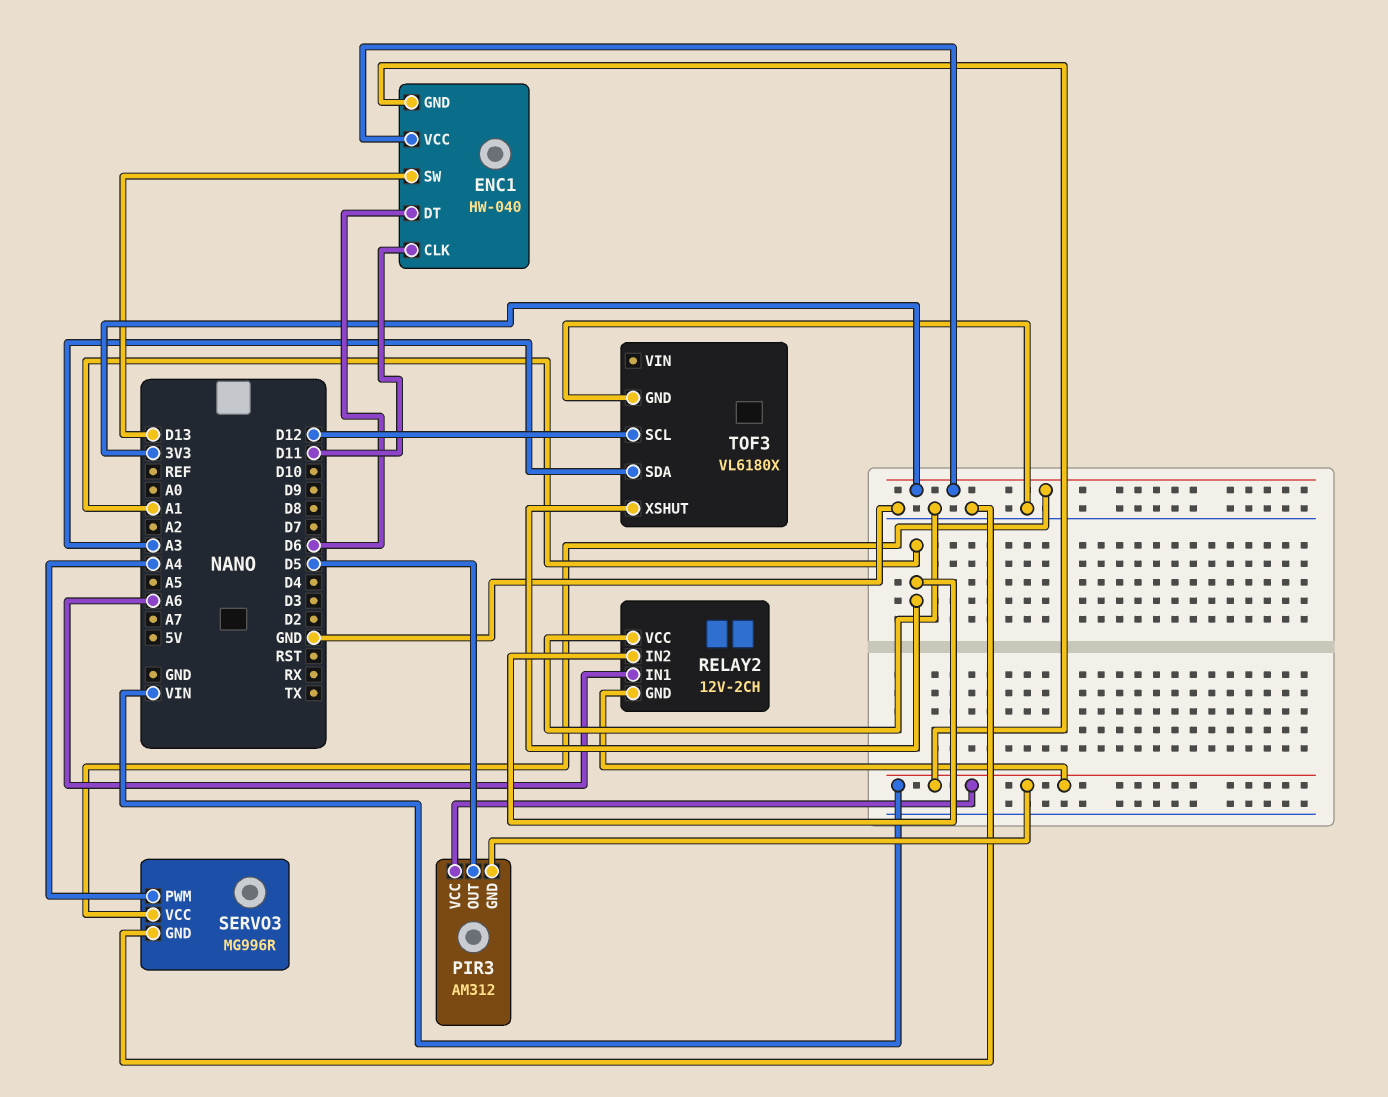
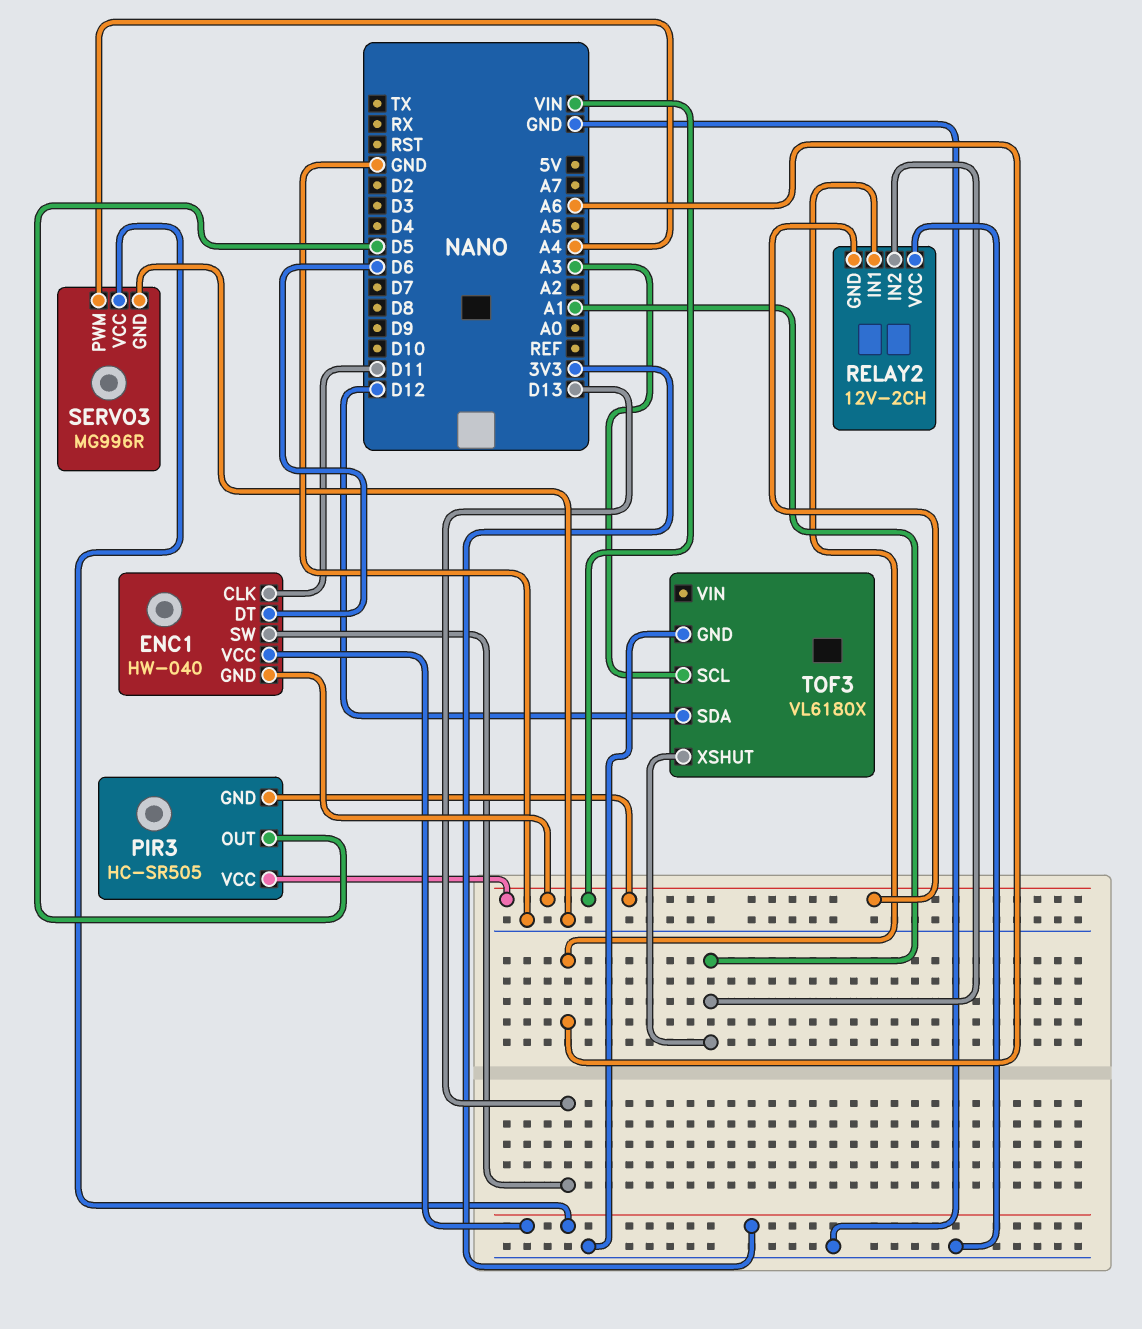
PIR3: AM312 -> HC-SR505
TOF3 pin SCL: D12 -> A3
TOF3 pin SDA: A3 -> D12

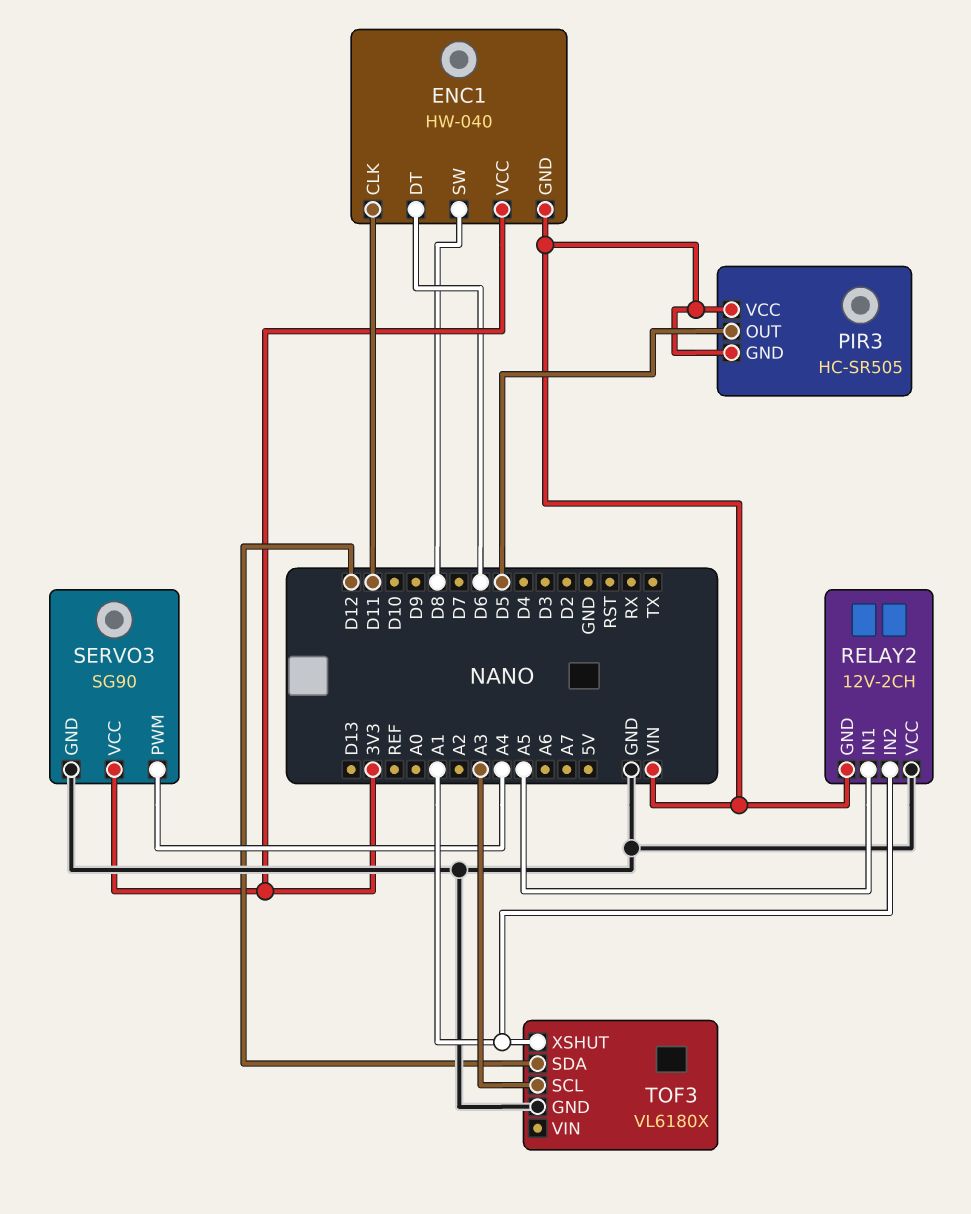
ENC1 pin SW: D13 -> D8
RELAY2 pin IN1: A6 -> A5
SERVO3: MG996R -> SG90

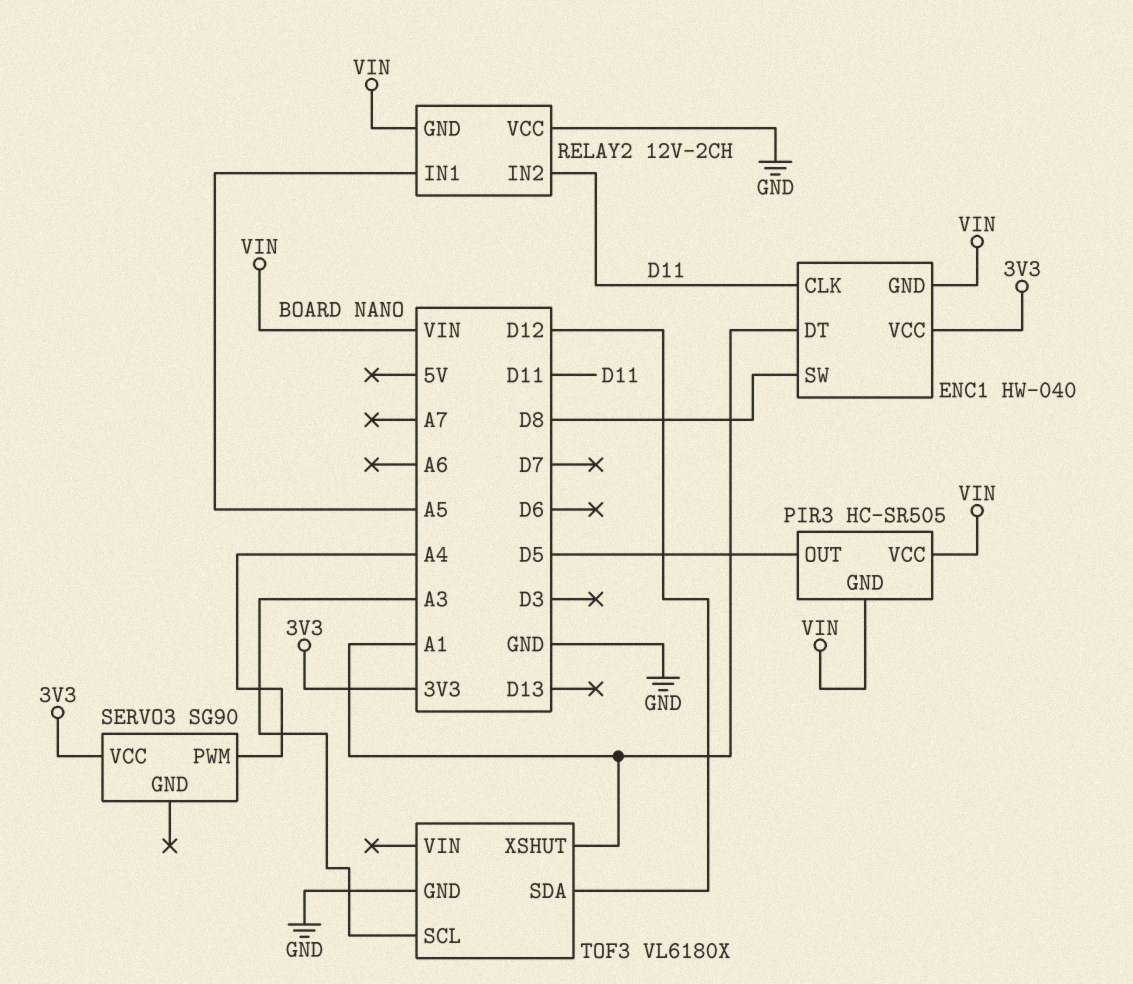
ENC1 pin DT: D6 -> A1
RELAY2 pin IN2: A1 -> D11
SERVO3 pin GND: GND -> none

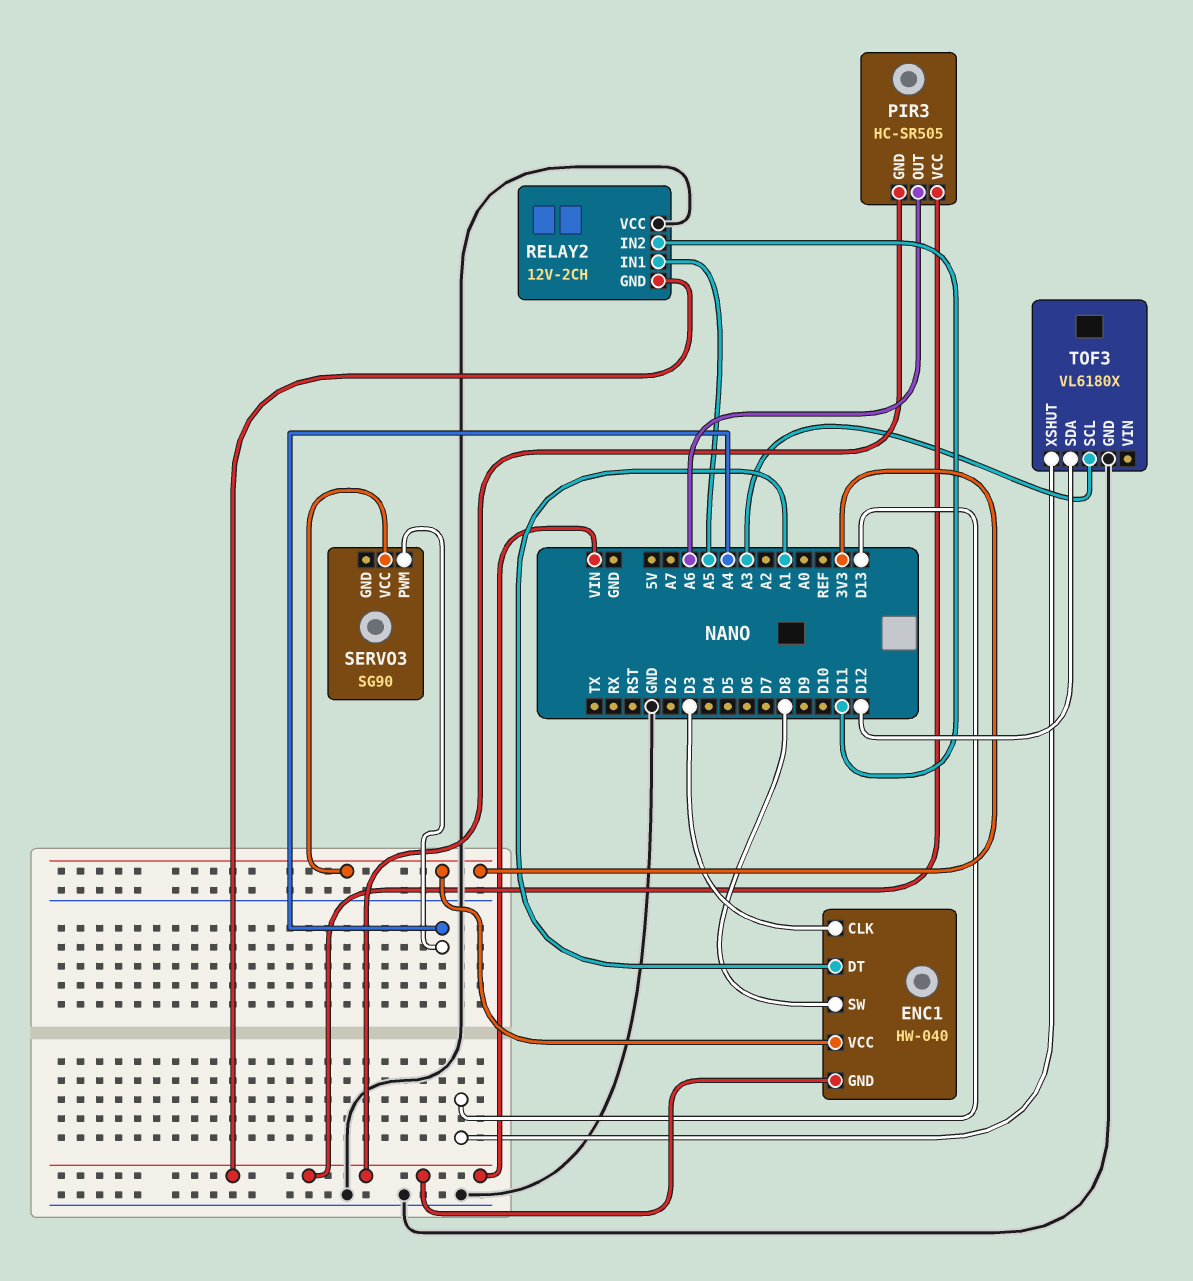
ENC1 pin CLK: D11 -> D3
PIR3 pin OUT: D5 -> A6
TOF3 pin XSHUT: A1 -> D13

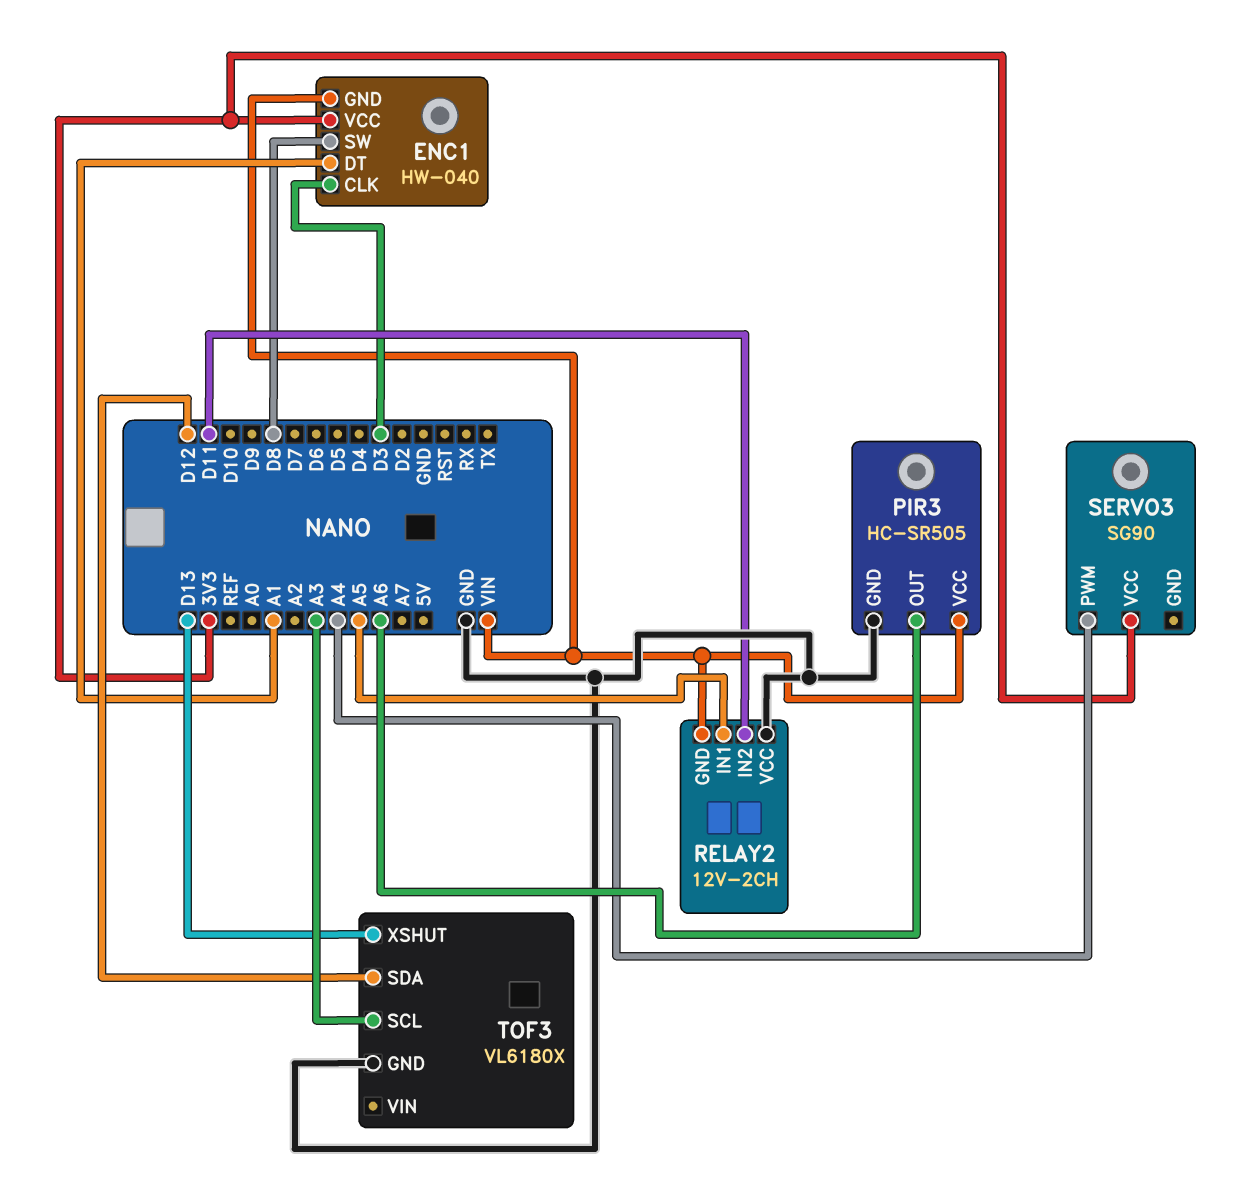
PIR3 pin GND: VIN -> GND

